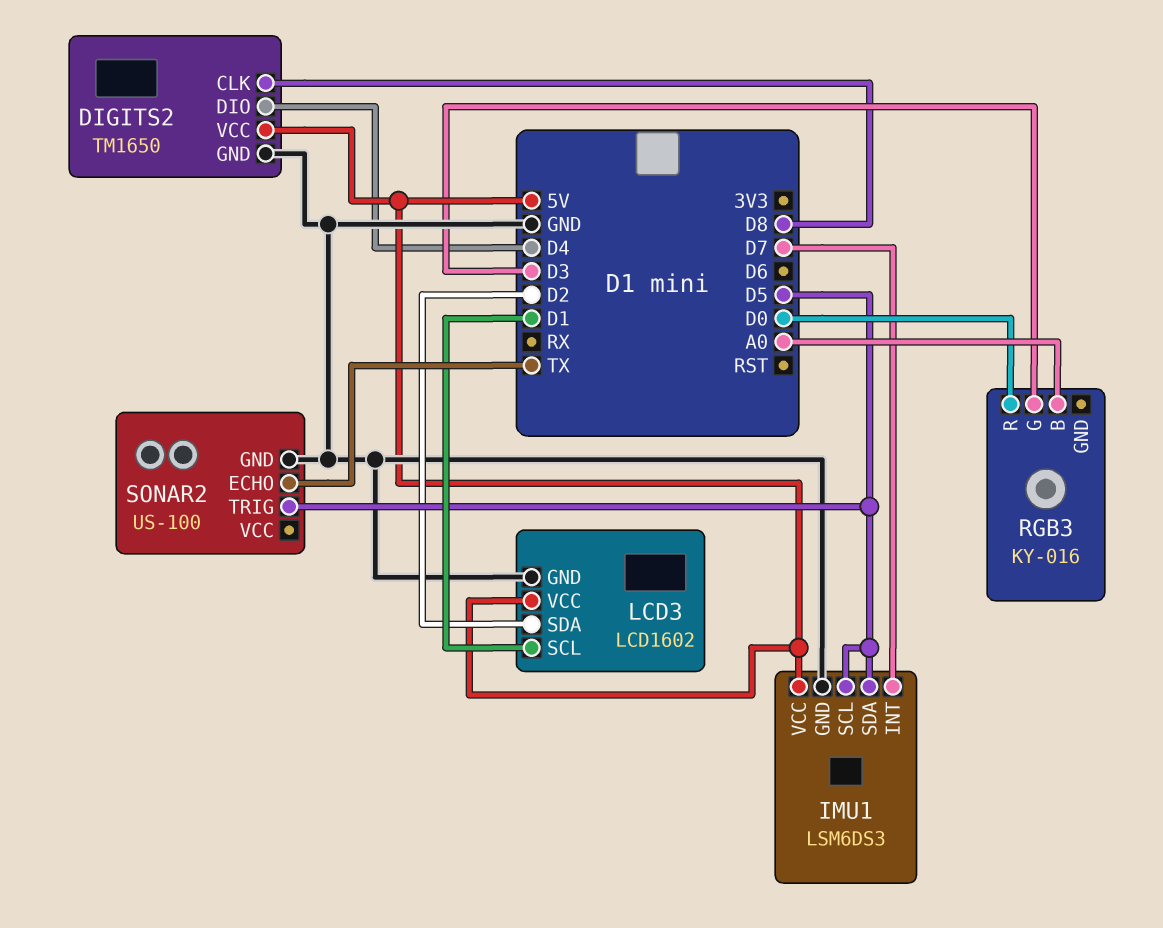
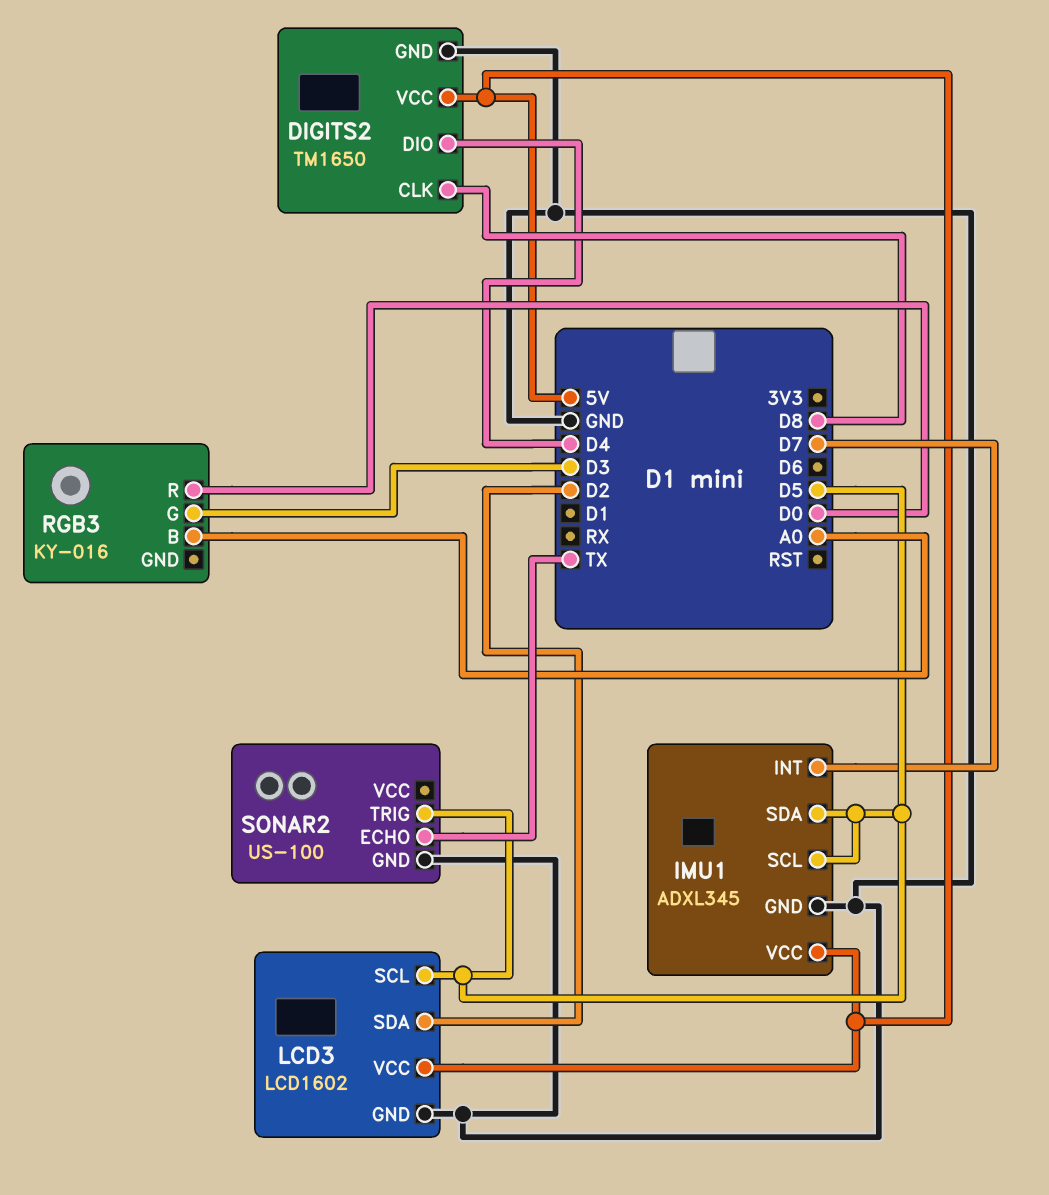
IMU1: LSM6DS3 -> ADXL345
LCD3 pin SCL: D1 -> D5

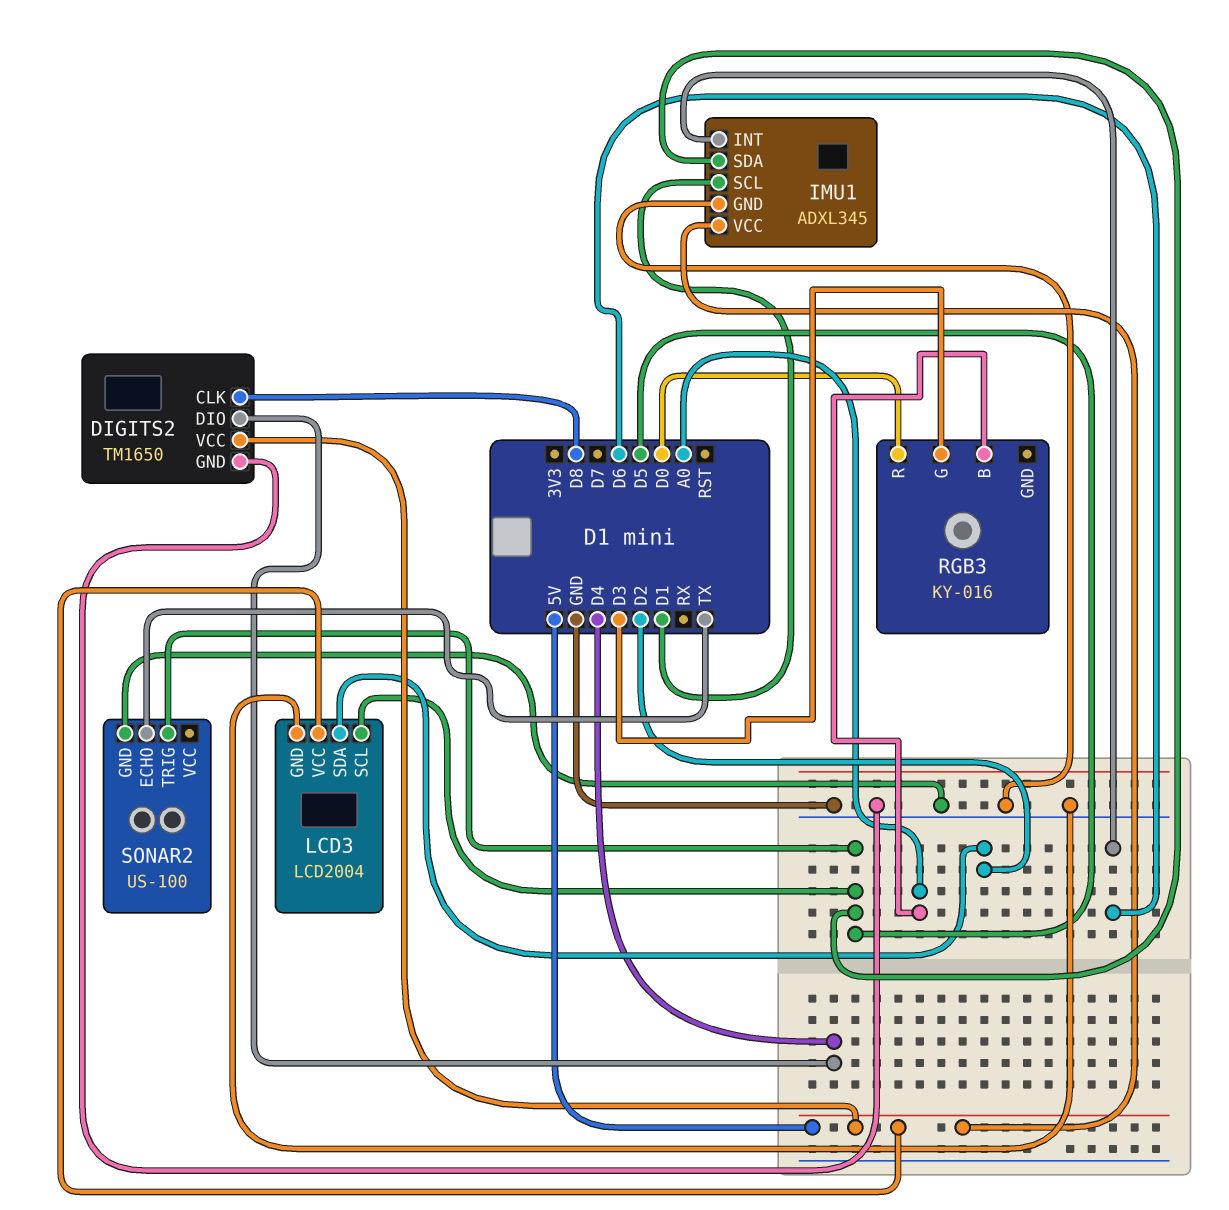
IMU1 pin INT: D7 -> D6
IMU1 pin SCL: D5 -> D1
LCD3: LCD1602 -> LCD2004

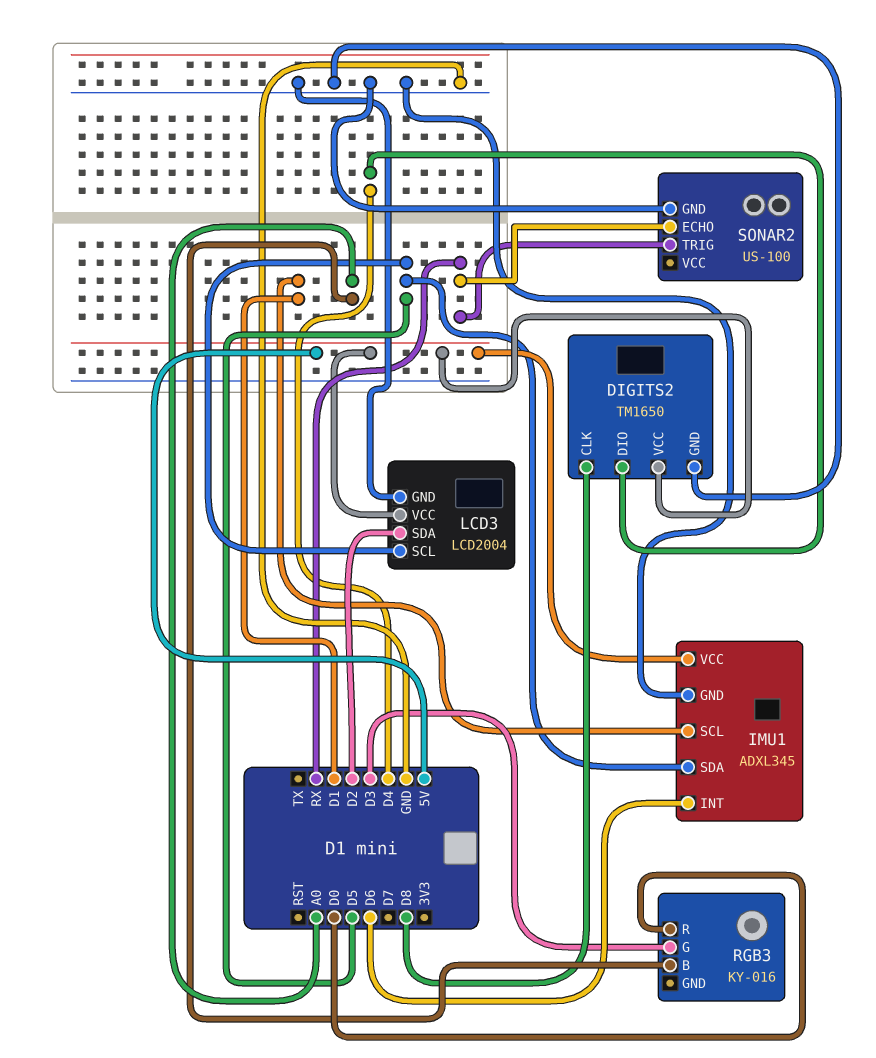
SONAR2 pin ECHO: TX -> RX
SONAR2 pin TRIG: D5 -> RX

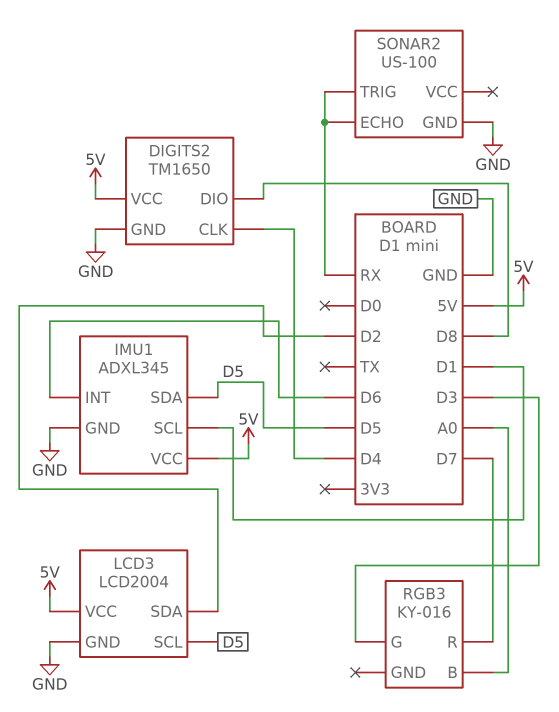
DIGITS2 pin CLK: D8 -> D4
DIGITS2 pin DIO: D4 -> D8
RGB3 pin R: D0 -> D7

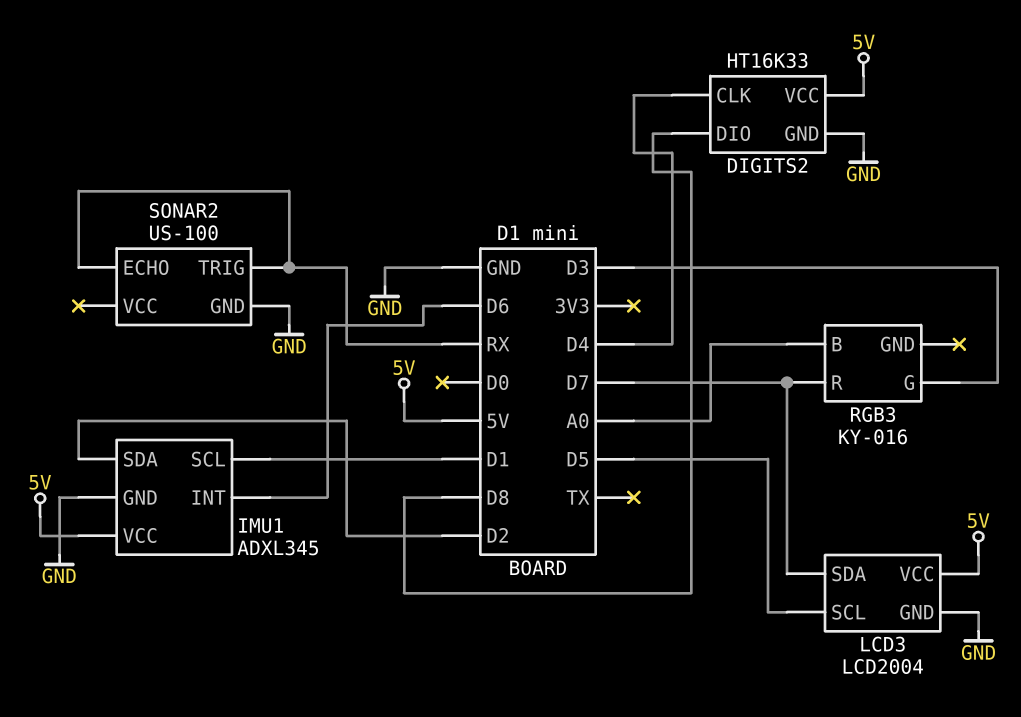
DIGITS2: TM1650 -> HT16K33
IMU1 pin SDA: D5 -> D2
LCD3 pin SDA: D2 -> D7

